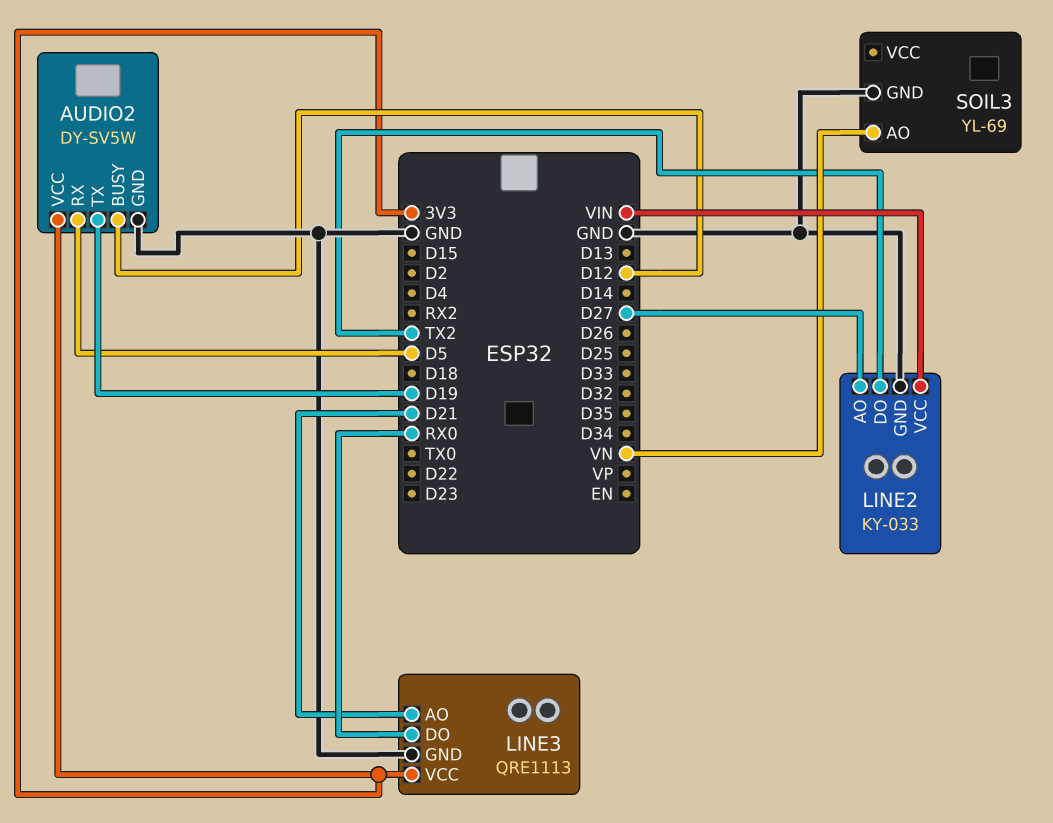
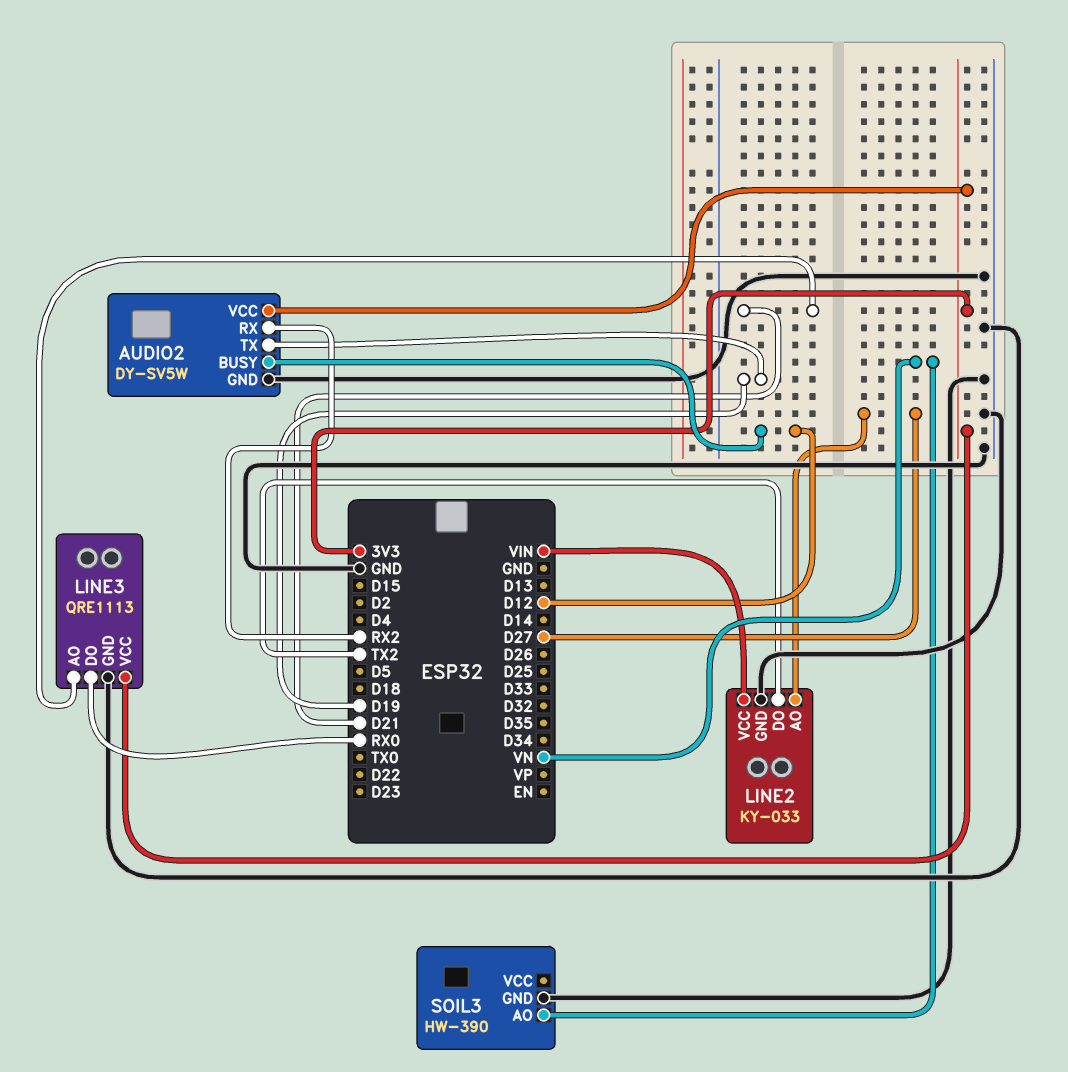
AUDIO2 pin RX: D5 -> RX2
SOIL3: YL-69 -> HW-390

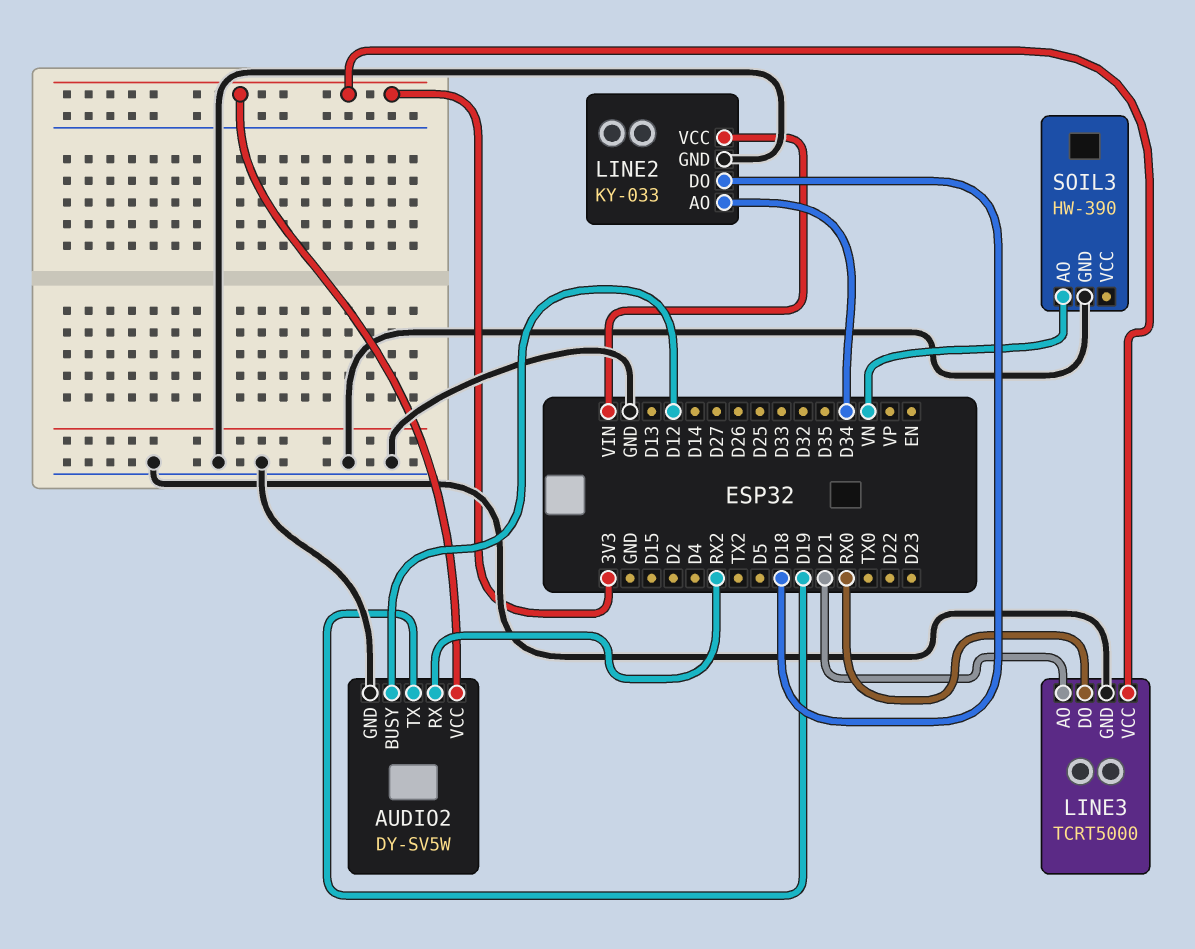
LINE2 pin AO: D27 -> D34
LINE2 pin DO: TX2 -> D18
LINE3: QRE1113 -> TCRT5000

